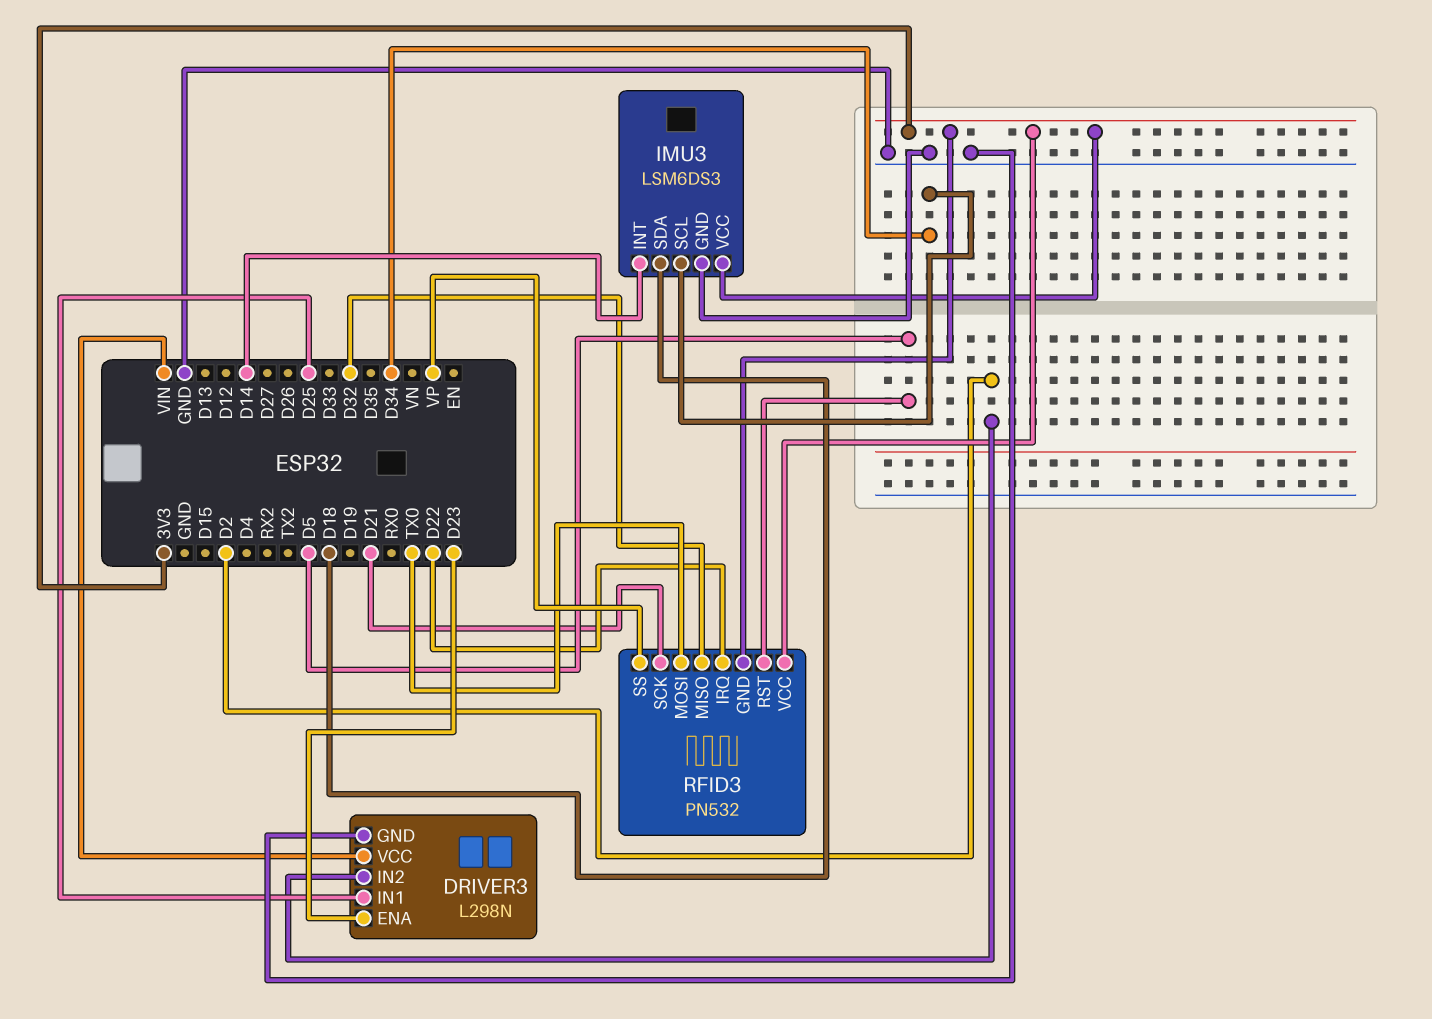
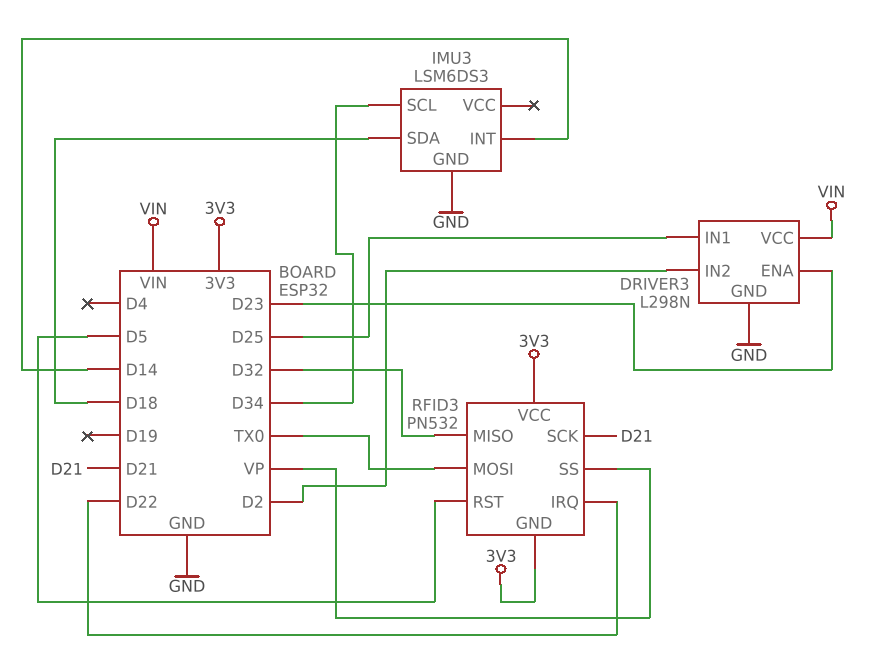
IMU3 pin VCC: 3V3 -> none

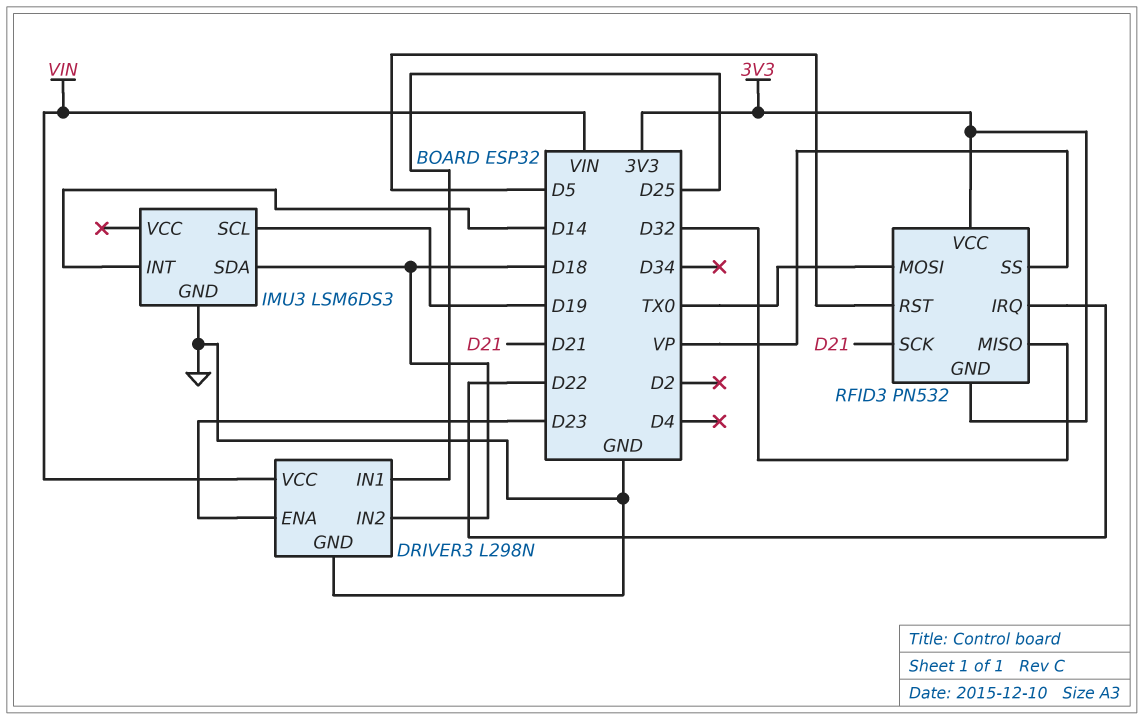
DRIVER3 pin IN2: D2 -> D18
IMU3 pin SCL: D34 -> D19

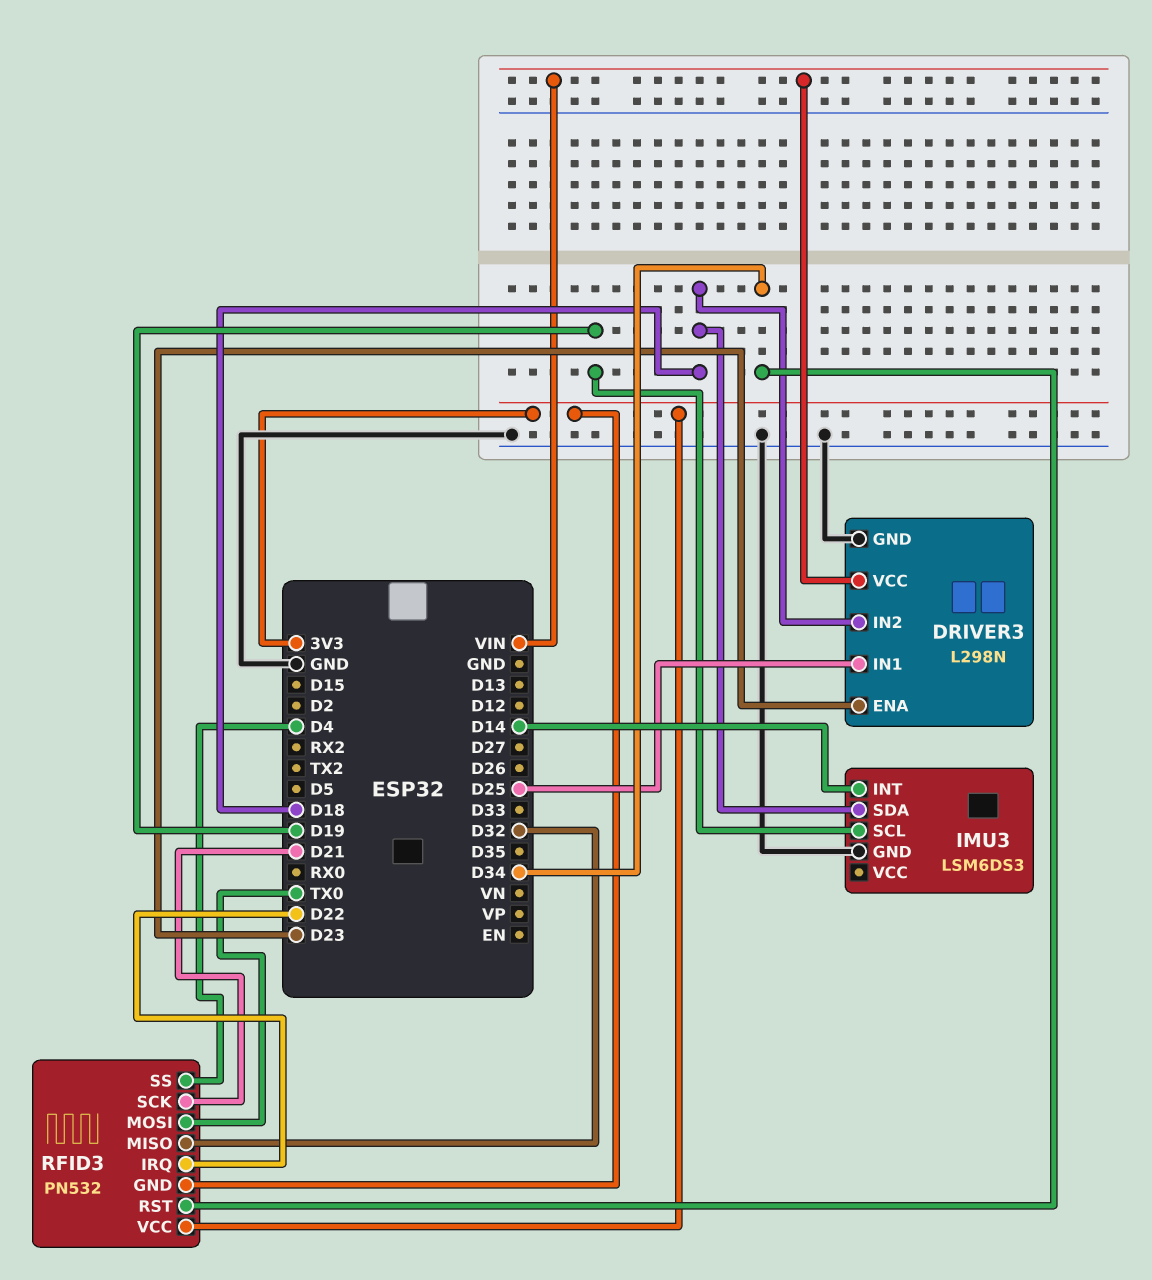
RFID3 pin RST: D5 -> D34
RFID3 pin SS: VP -> D4

